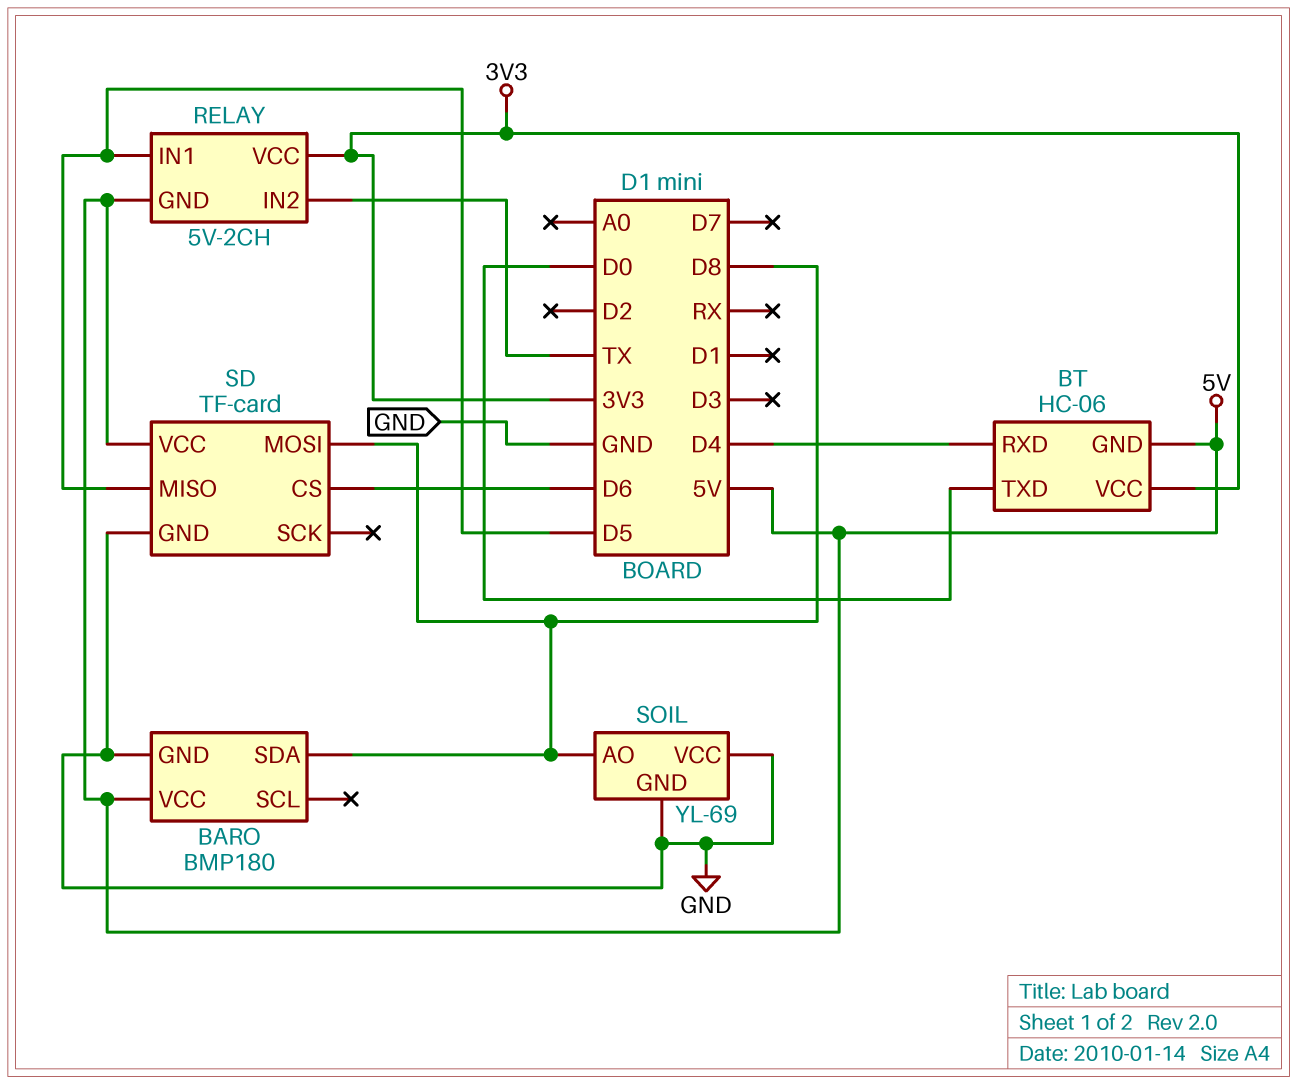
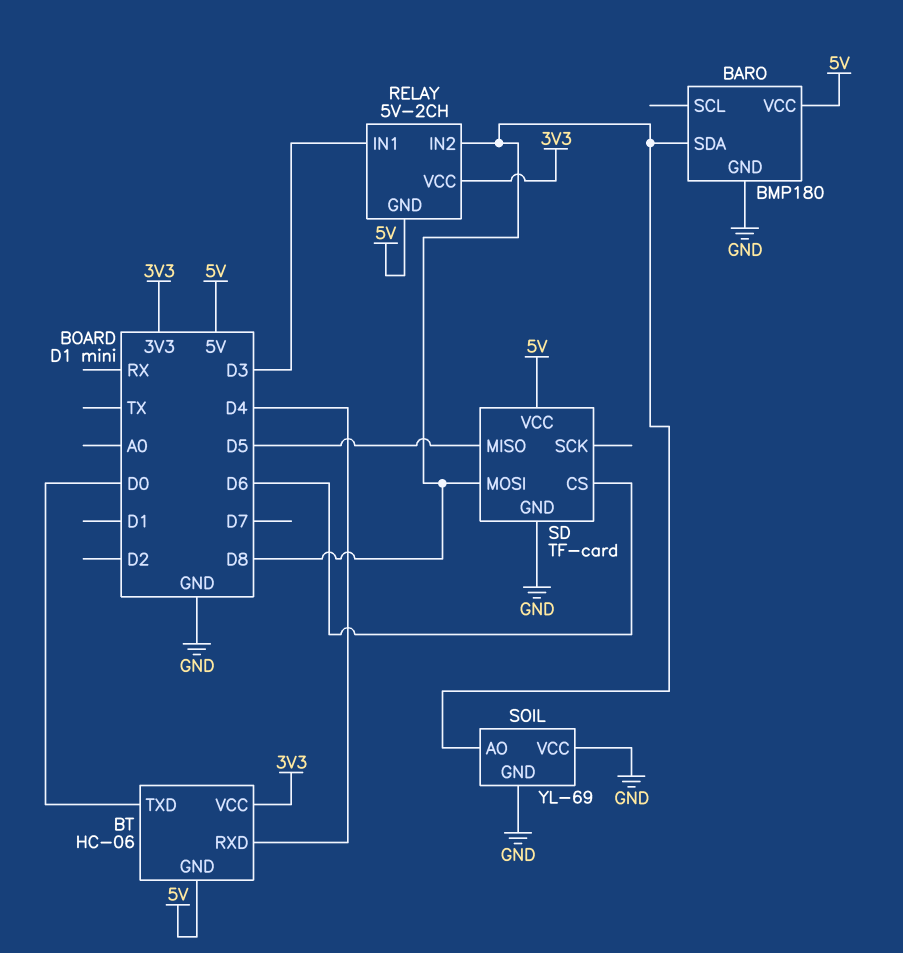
RELAY pin IN1: D5 -> D3
RELAY pin IN2: TX -> D8

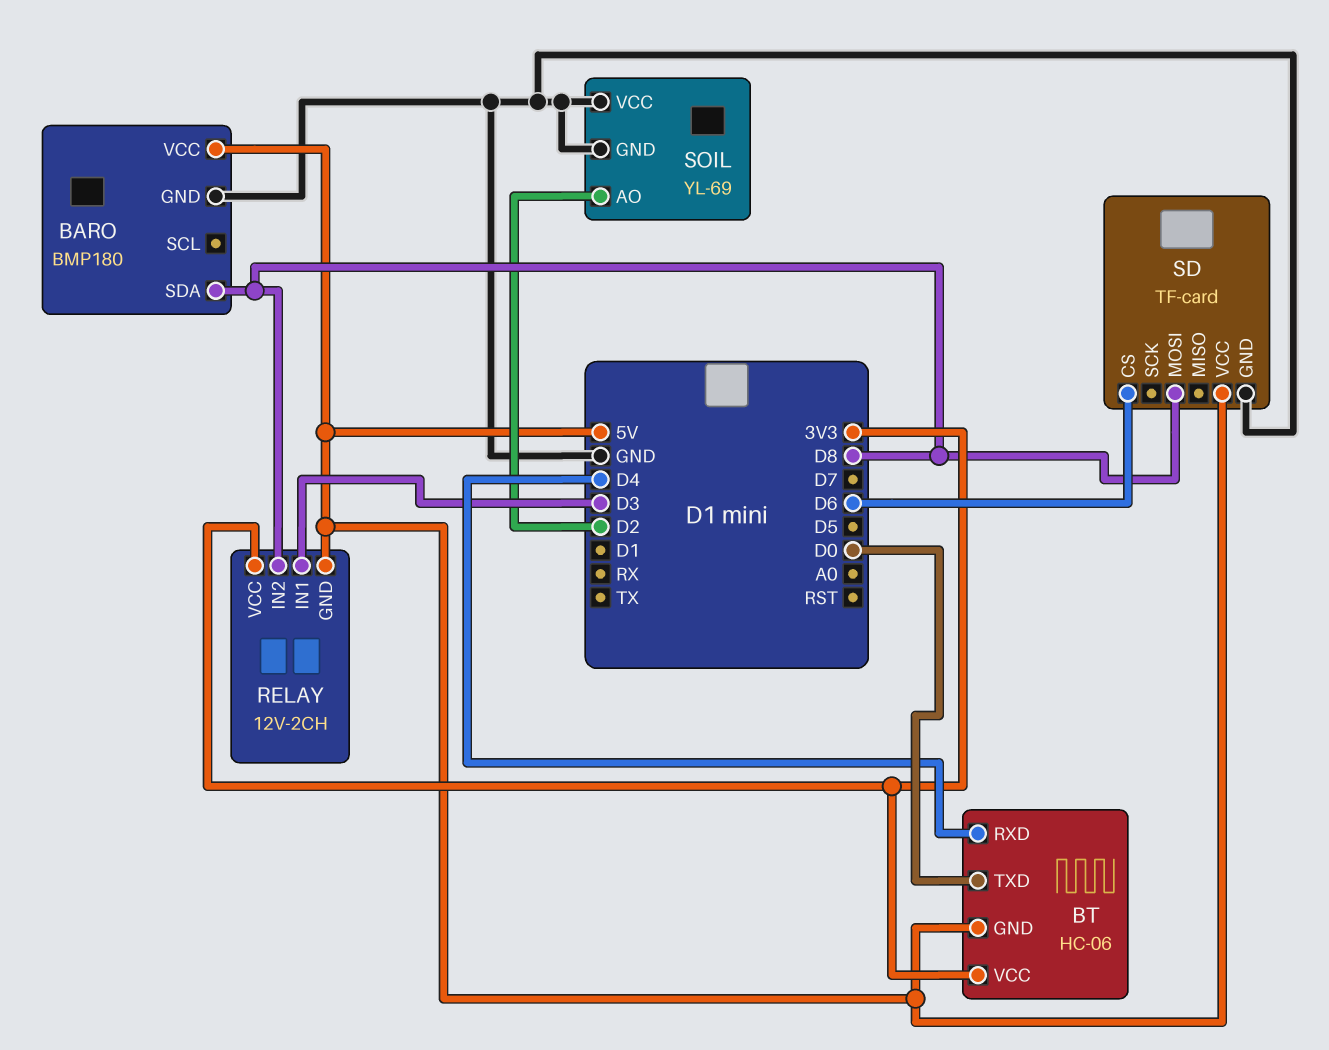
RELAY: 5V-2CH -> 12V-2CH
SD pin MISO: D5 -> none
SOIL pin AO: D8 -> D2

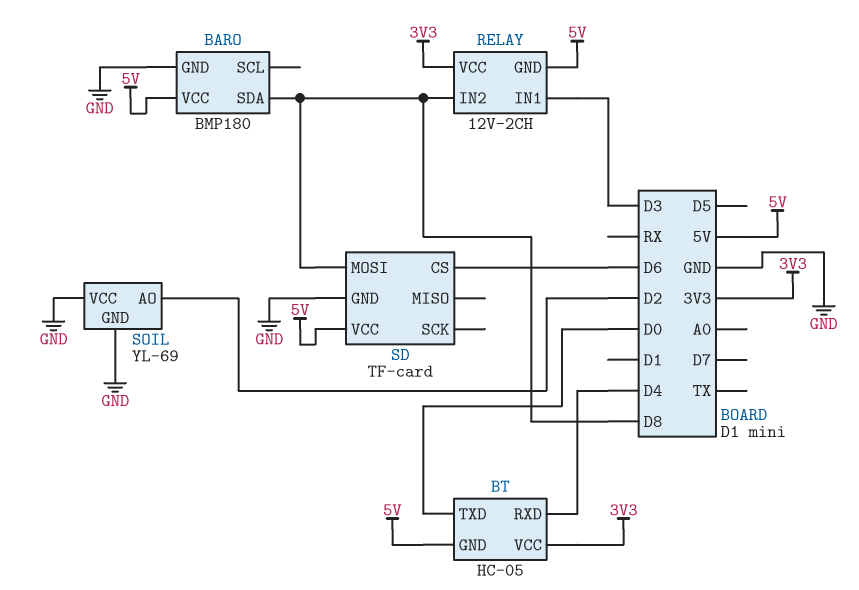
BT: HC-06 -> HC-05

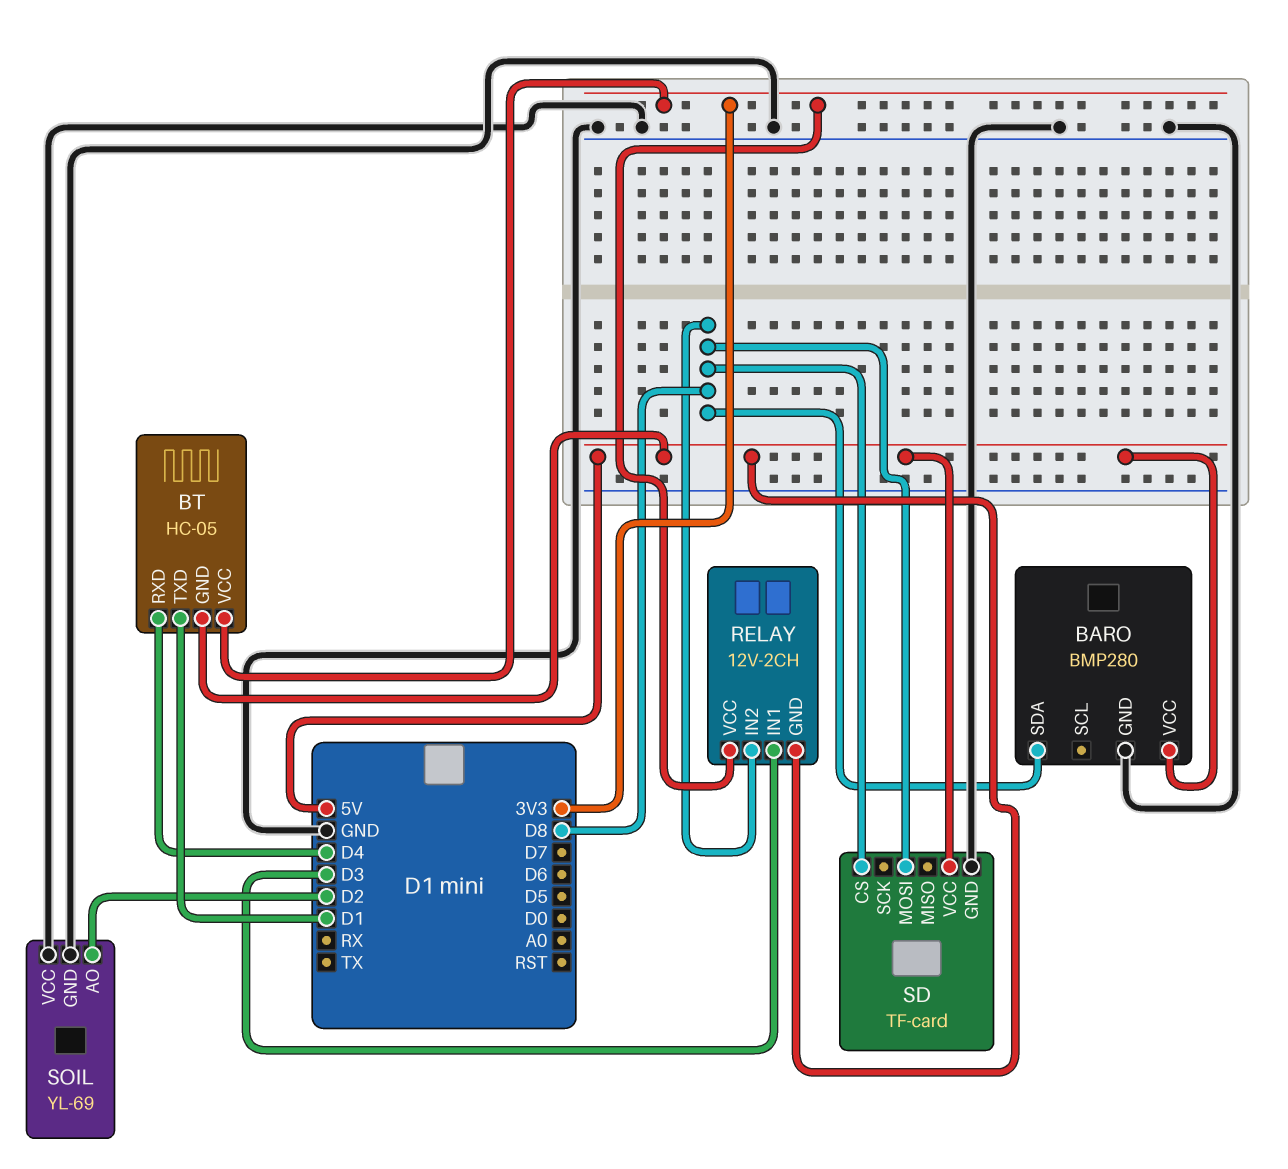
BARO: BMP180 -> BMP280
BT pin TXD: D0 -> D1
SD pin CS: D6 -> D8

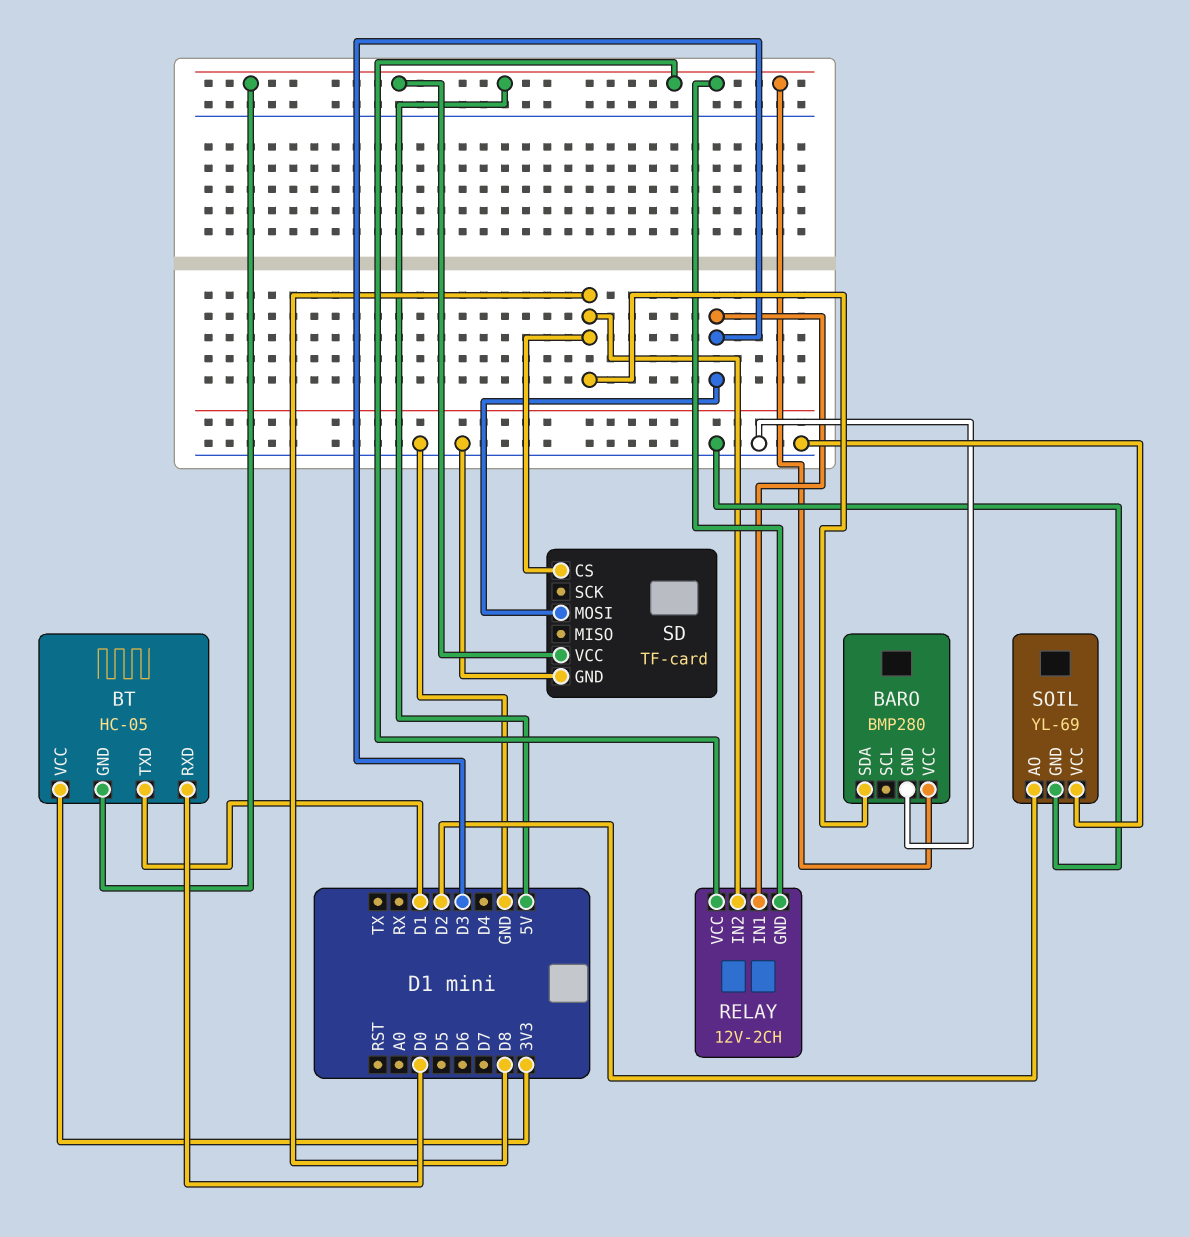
BT pin RXD: D4 -> D0
RELAY pin VCC: 3V3 -> 5V
SD pin MOSI: D8 -> D3

